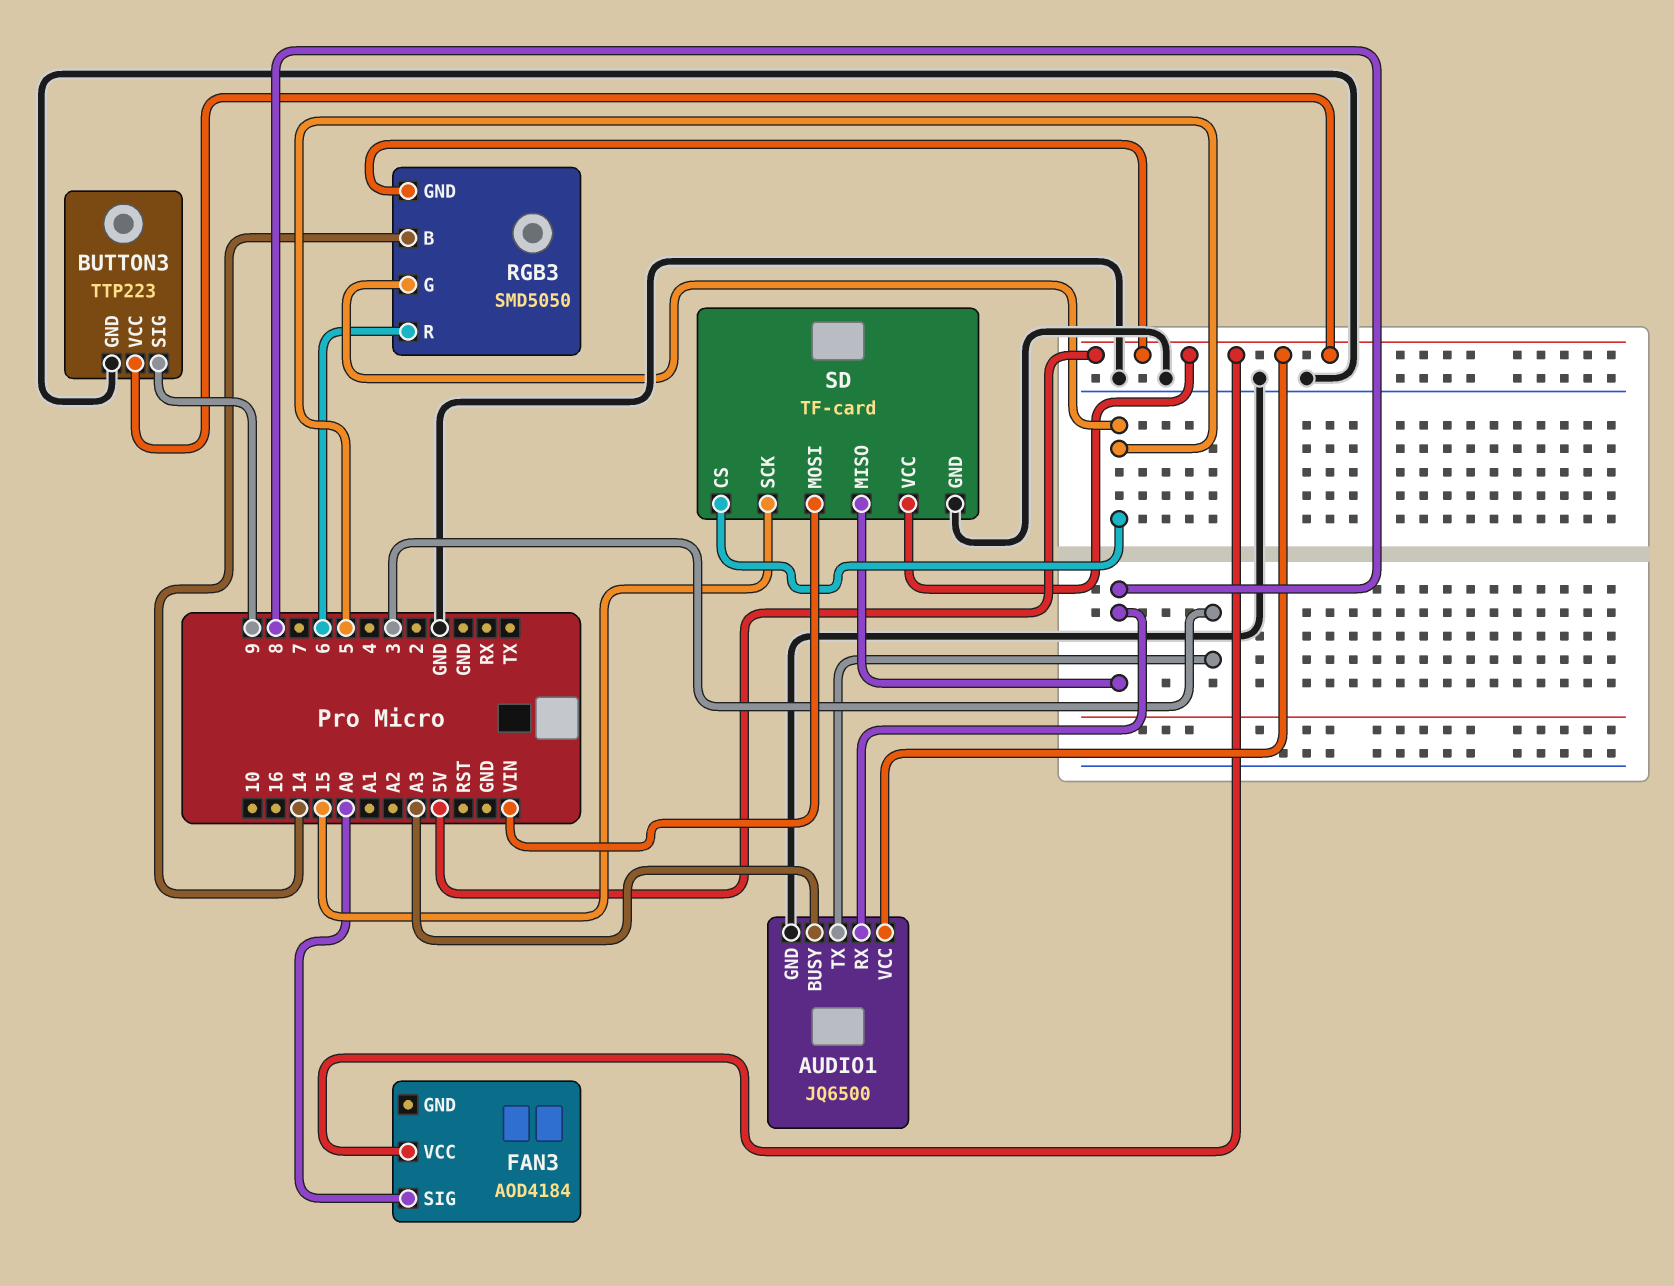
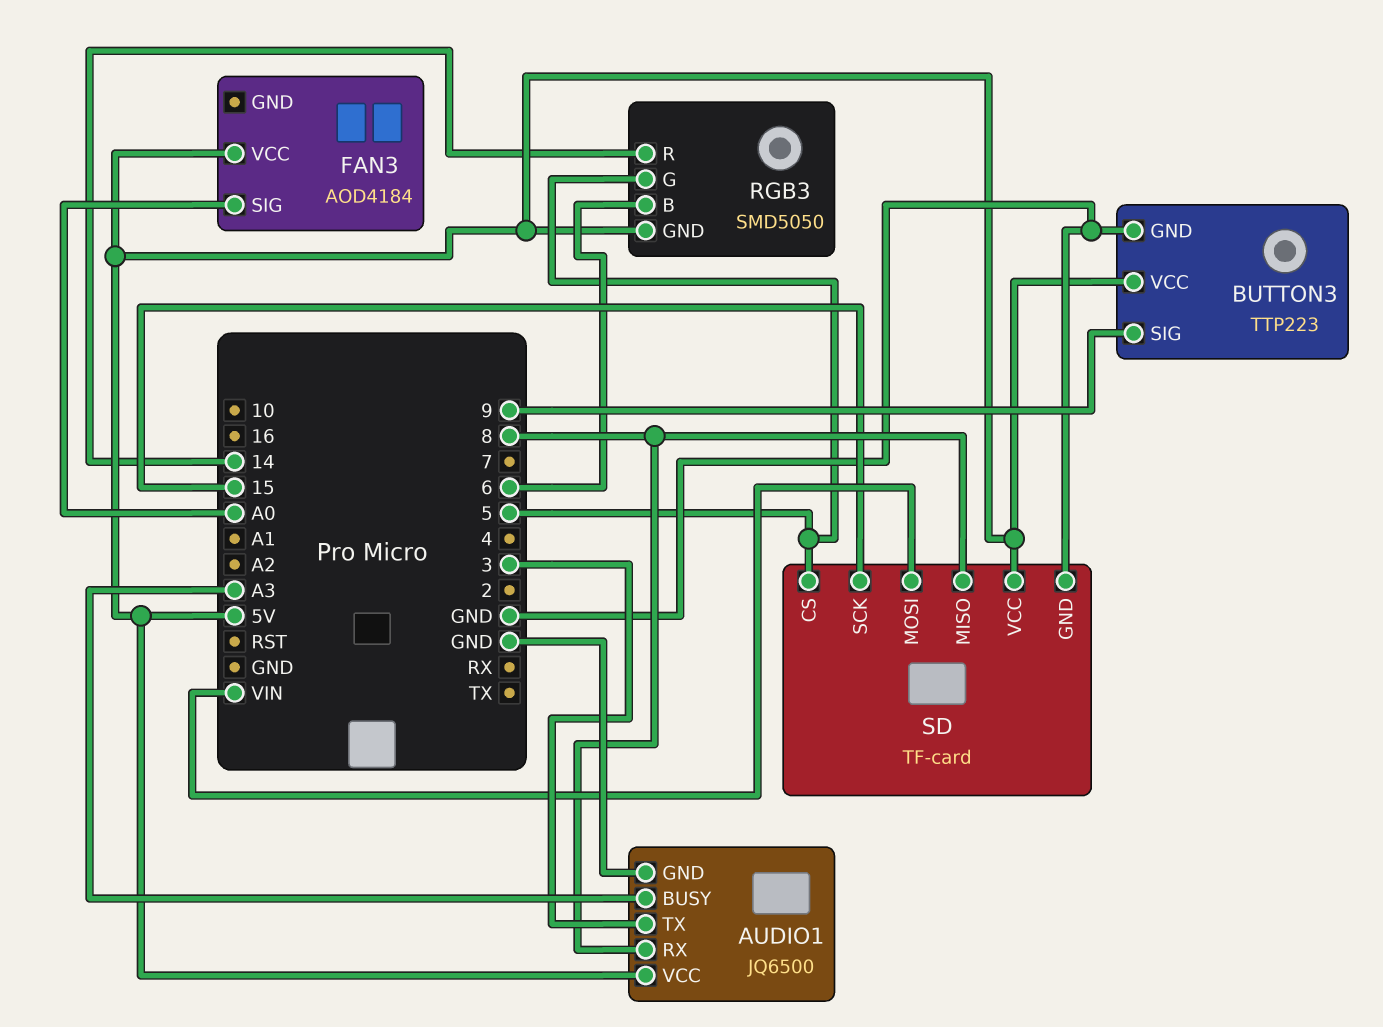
RGB3 pin B: 14 -> 6
RGB3 pin R: 6 -> 14

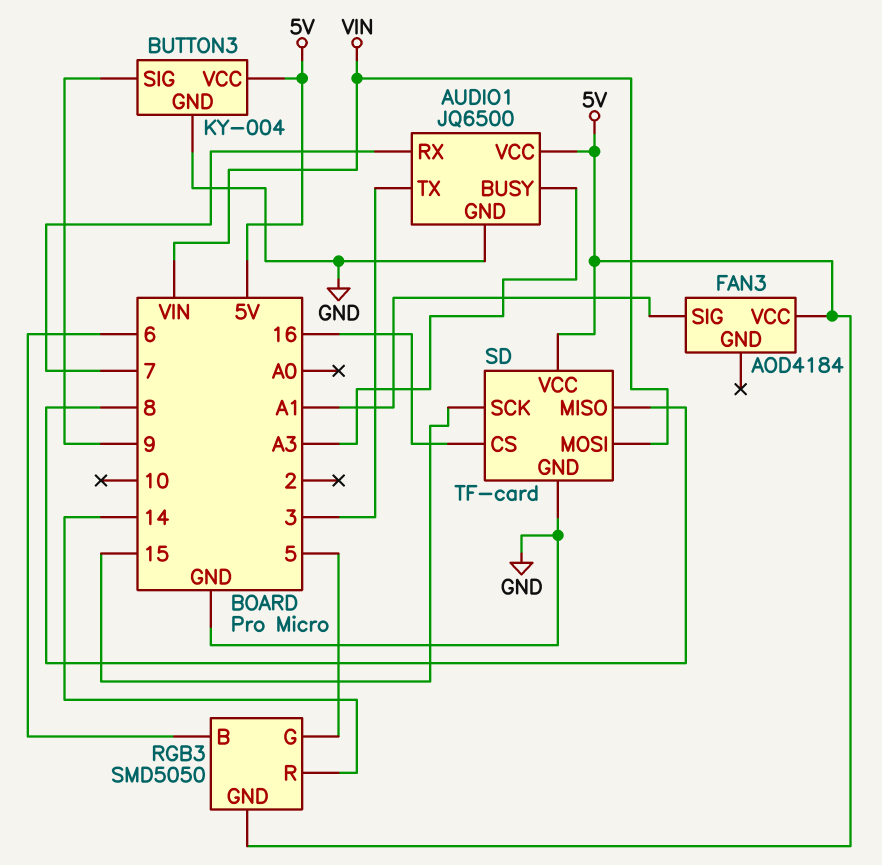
AUDIO1 pin RX: 8 -> 7
BUTTON3: TTP223 -> KY-004
FAN3 pin SIG: A0 -> A1
SD pin CS: 5 -> 16

